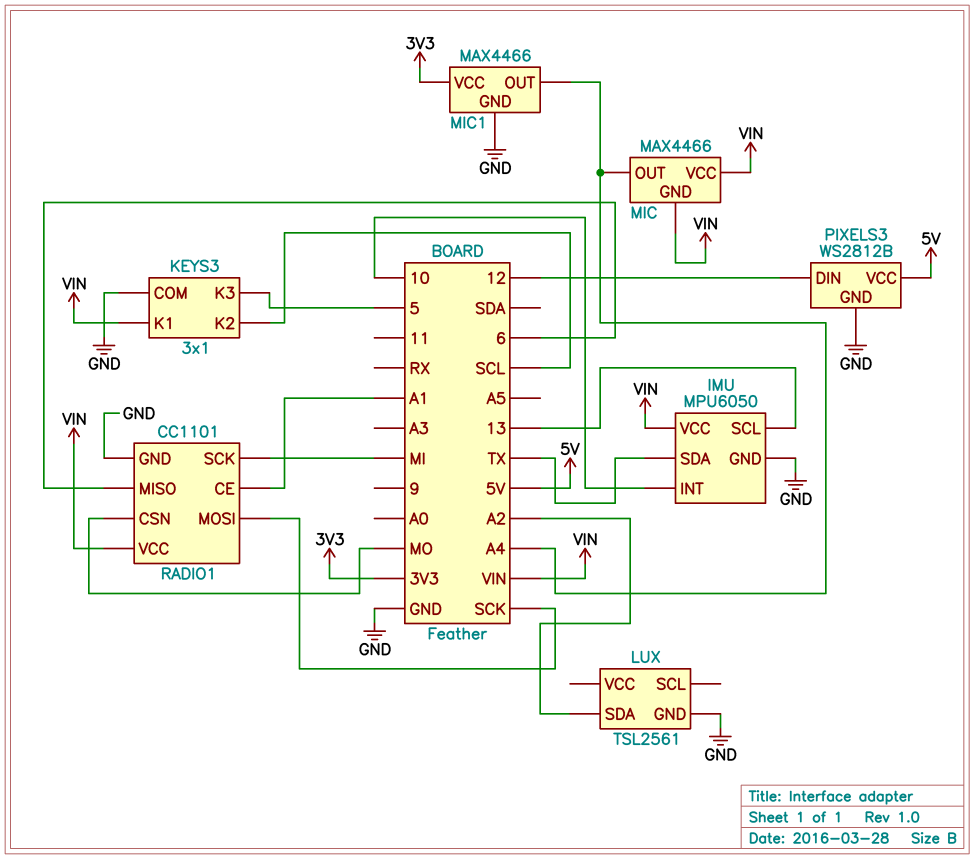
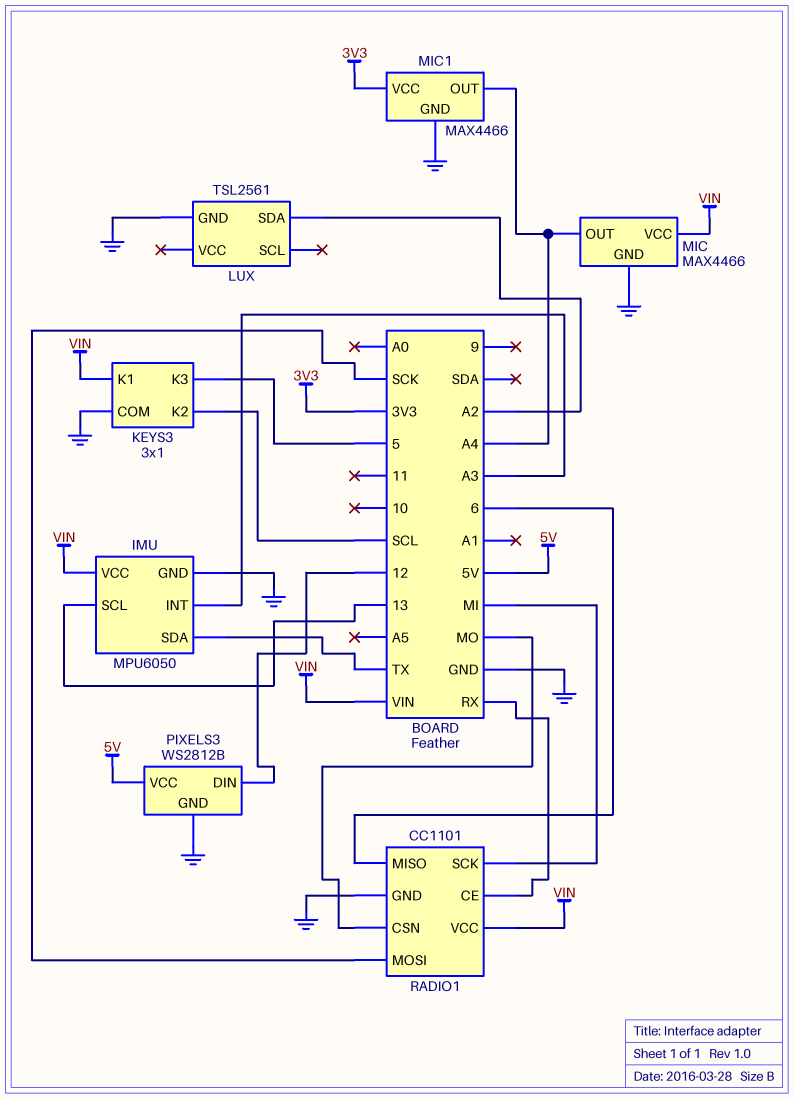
IMU pin INT: 10 -> A3
MIC pin GND: VIN -> GND
RADIO1 pin CE: A1 -> RX

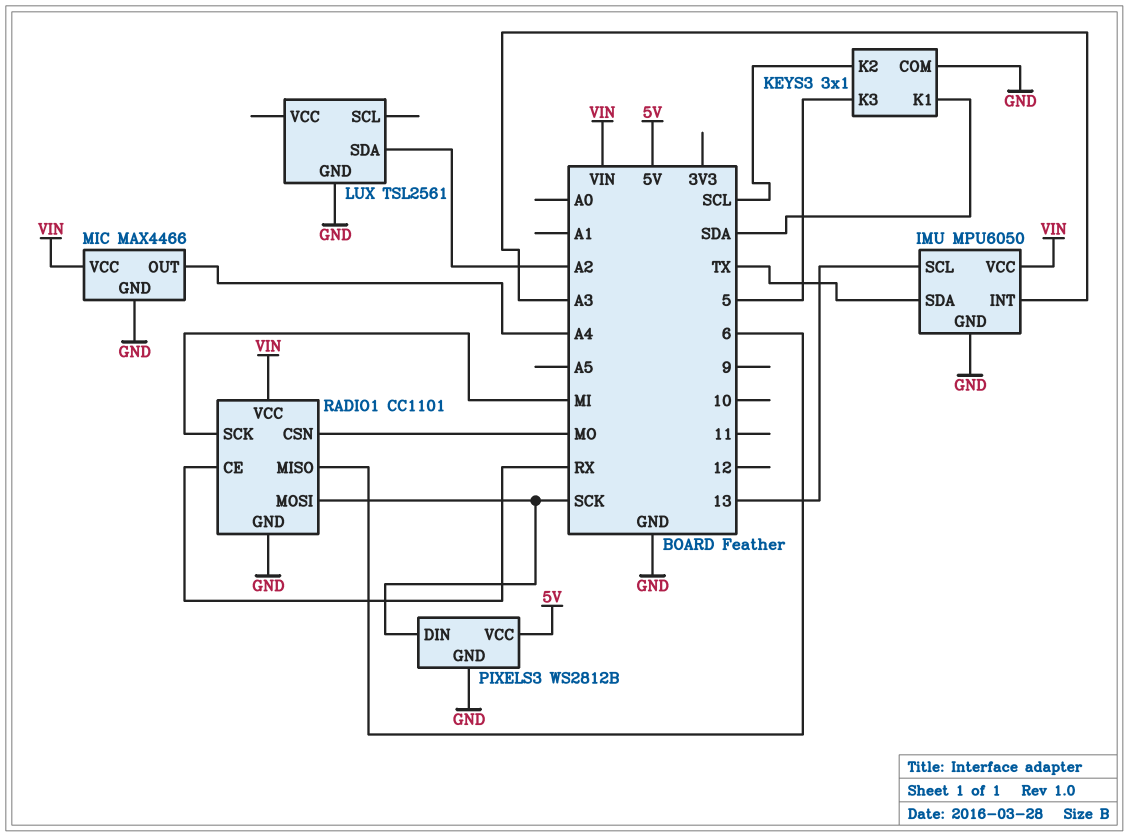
KEYS3 pin K1: VIN -> SDA
MIC1: MAX4466 -> none
MIC1 pin GND: GND -> none
MIC1 pin OUT: A4 -> none
MIC1 pin VCC: 3V3 -> none
PIXELS3 pin DIN: 12 -> SCK

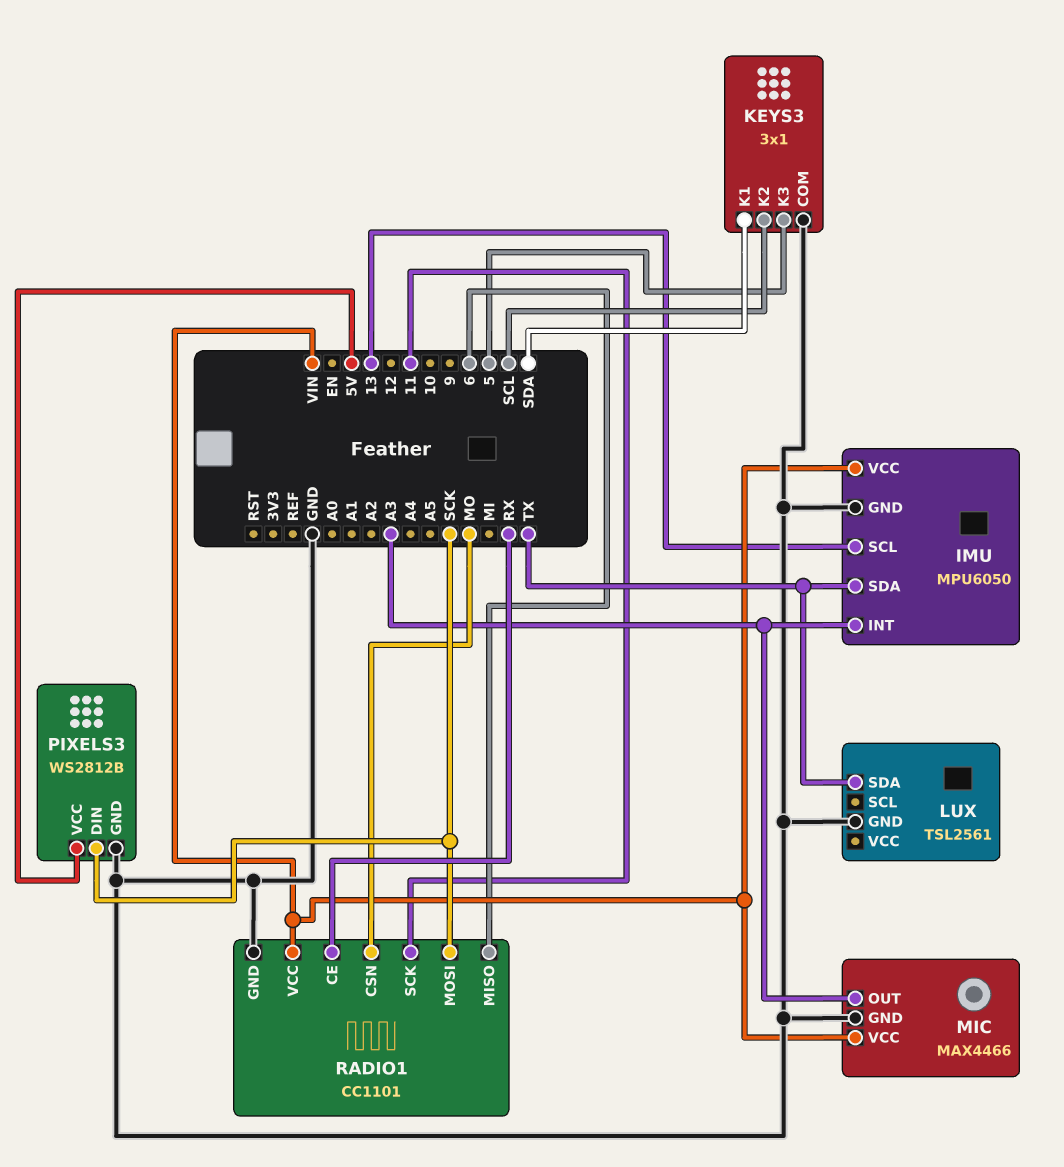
LUX pin SDA: A2 -> TX
MIC pin OUT: A4 -> A3
RADIO1 pin SCK: MI -> 11

